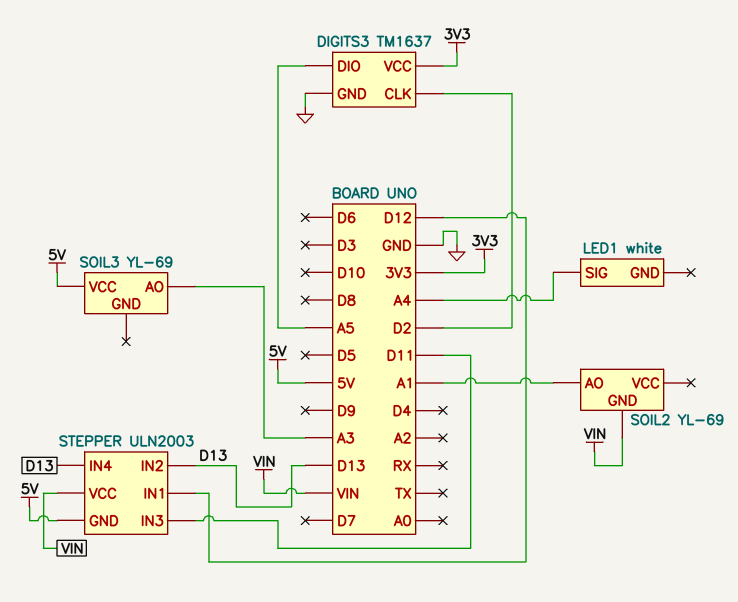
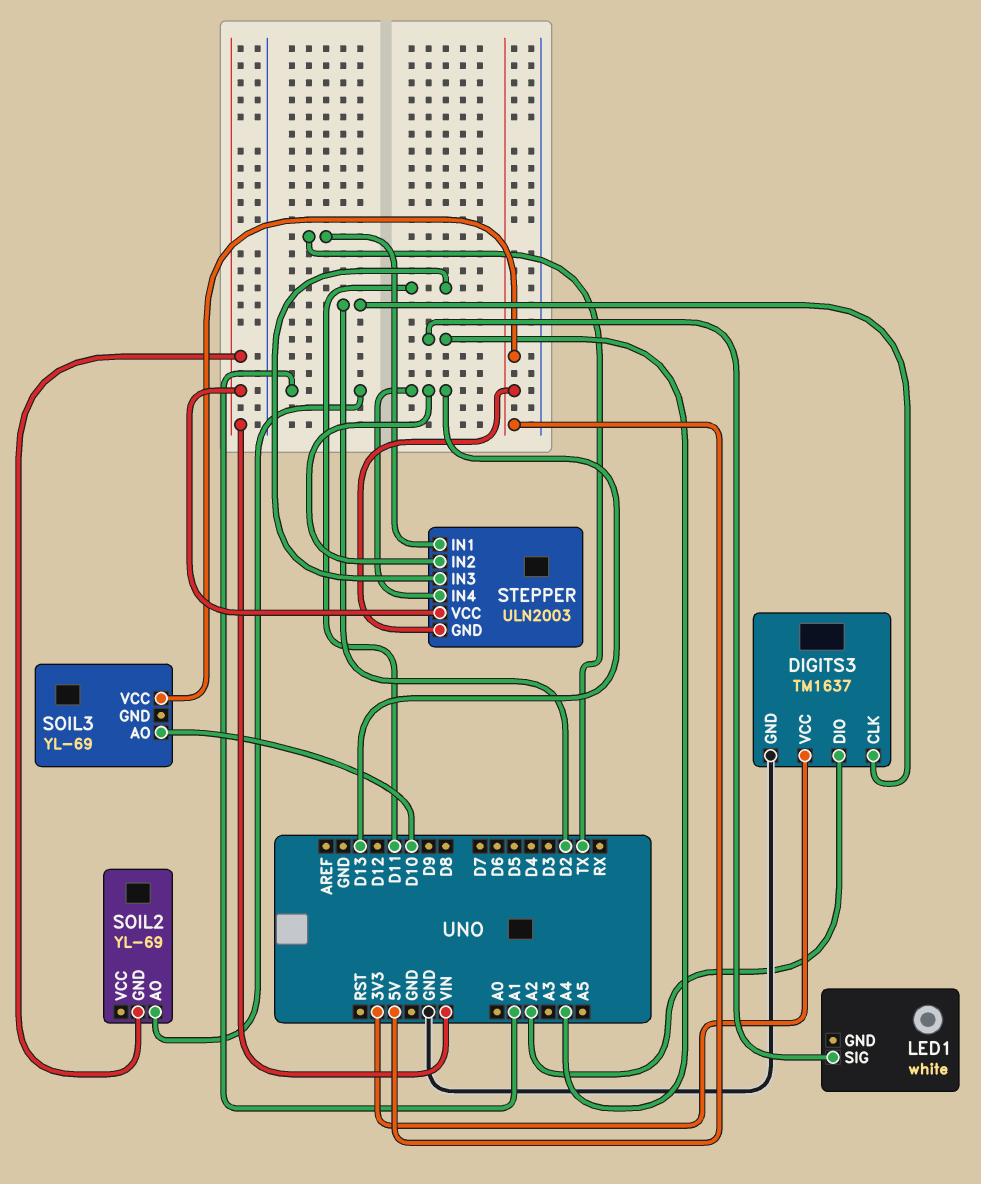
DIGITS3 pin DIO: A5 -> A2
SOIL3 pin AO: A3 -> D10
STEPPER pin IN1: D12 -> TX

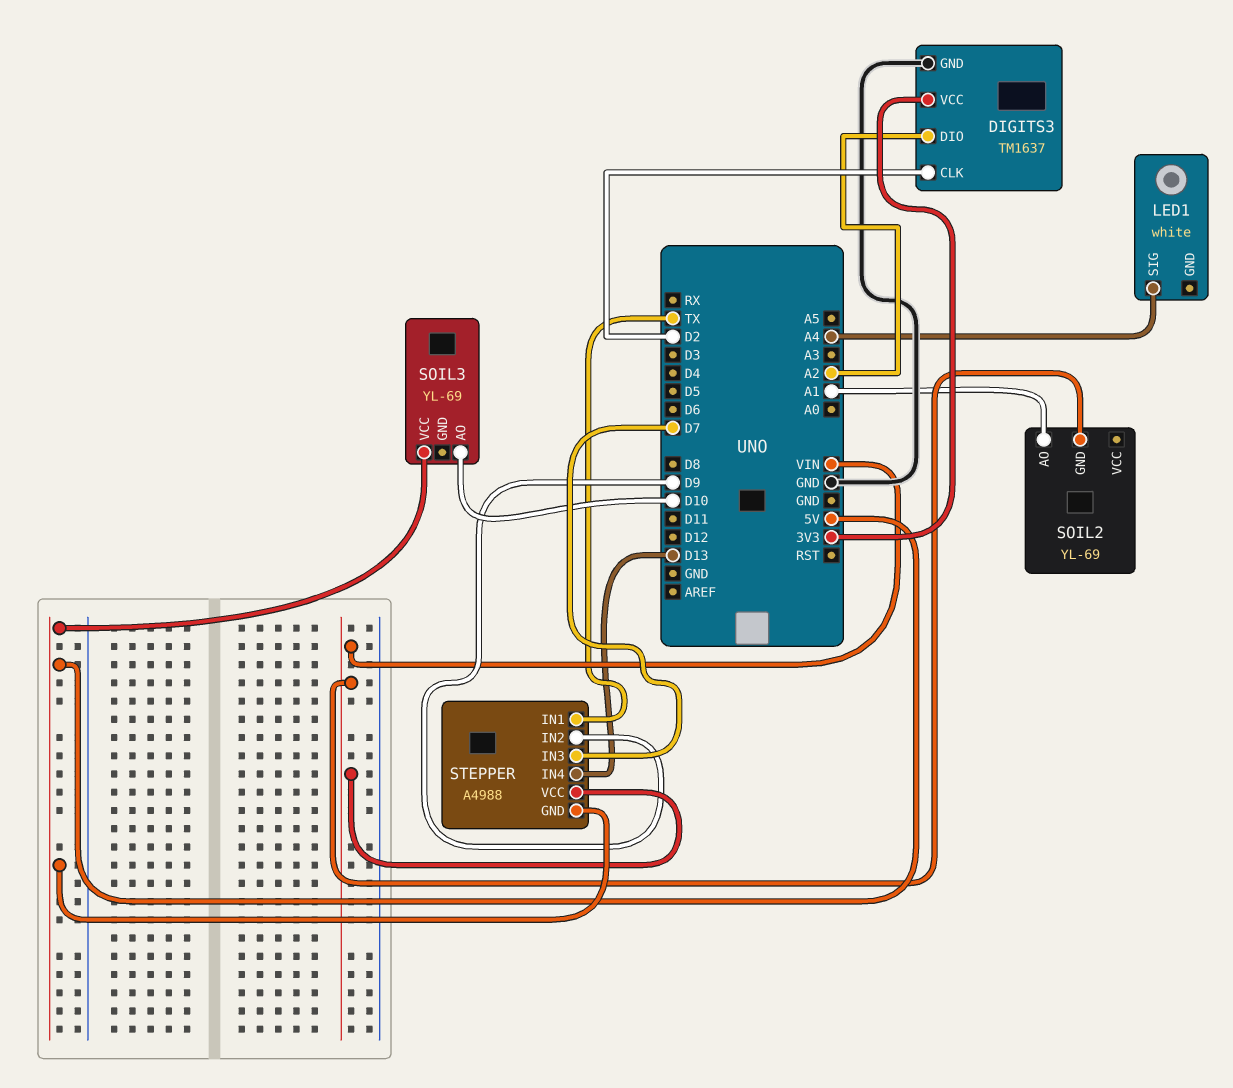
STEPPER: ULN2003 -> A4988
STEPPER pin IN2: D13 -> D9
STEPPER pin IN3: D11 -> D7

